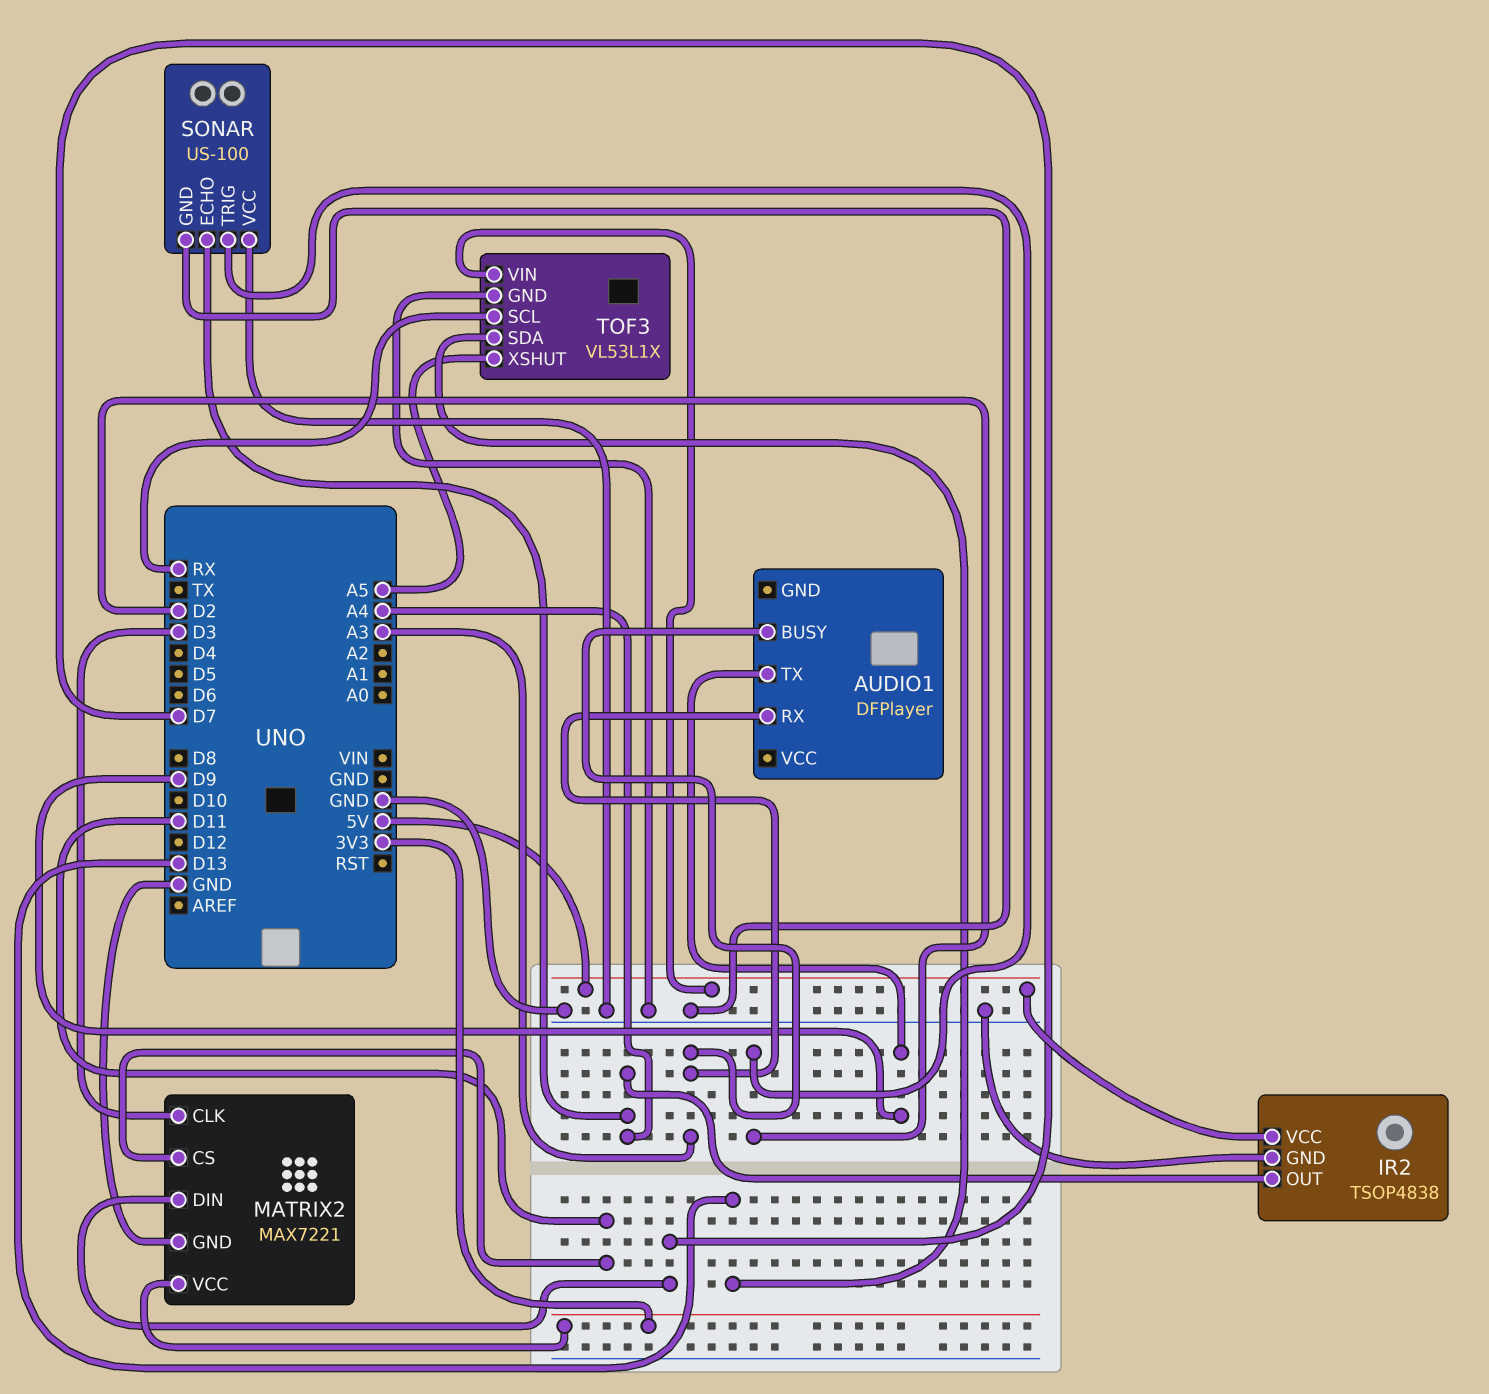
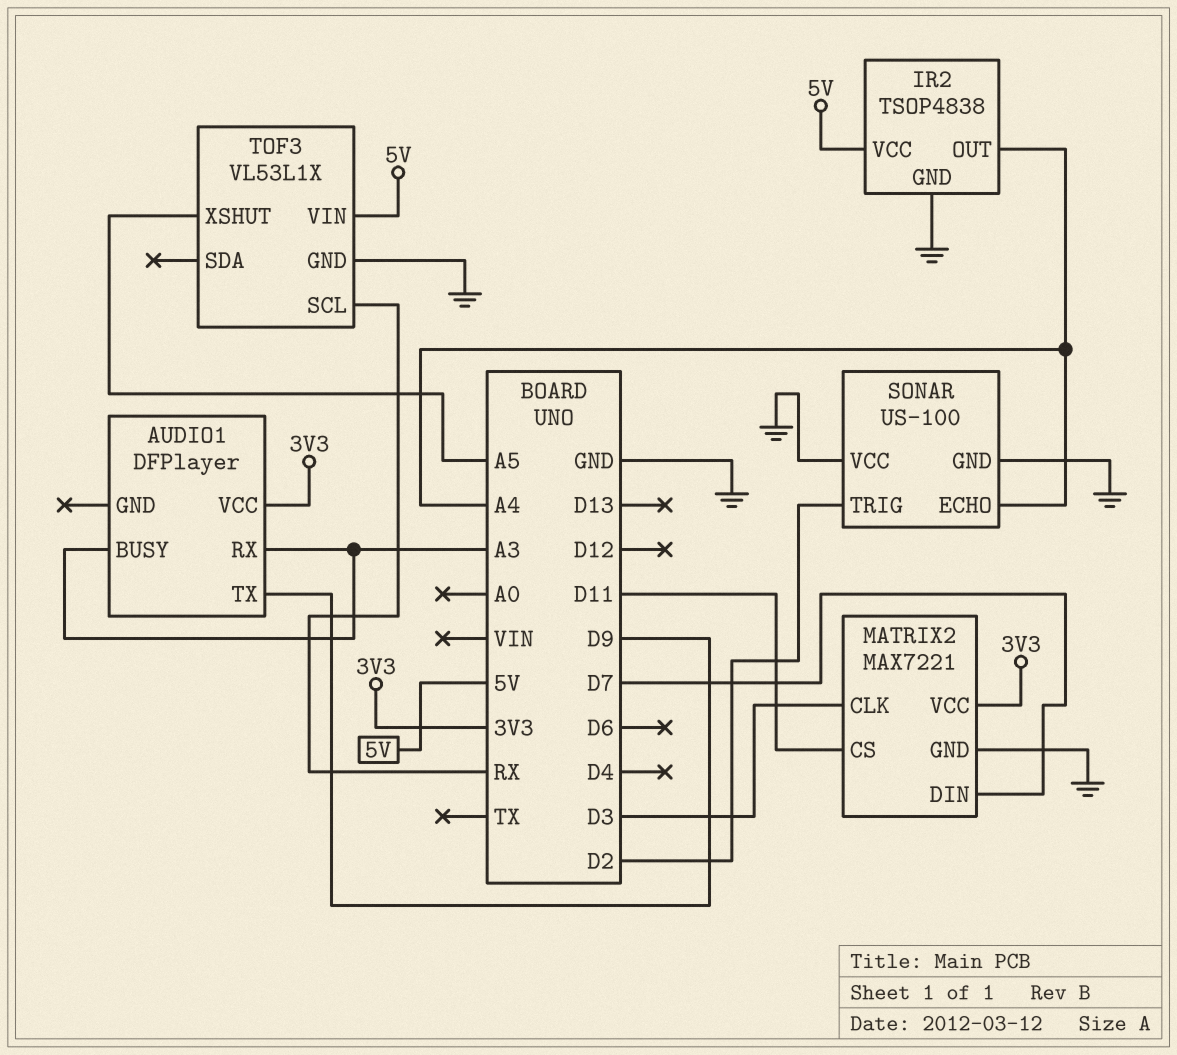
AUDIO1 pin VCC: none -> 3V3
TOF3 pin SDA: D13 -> none

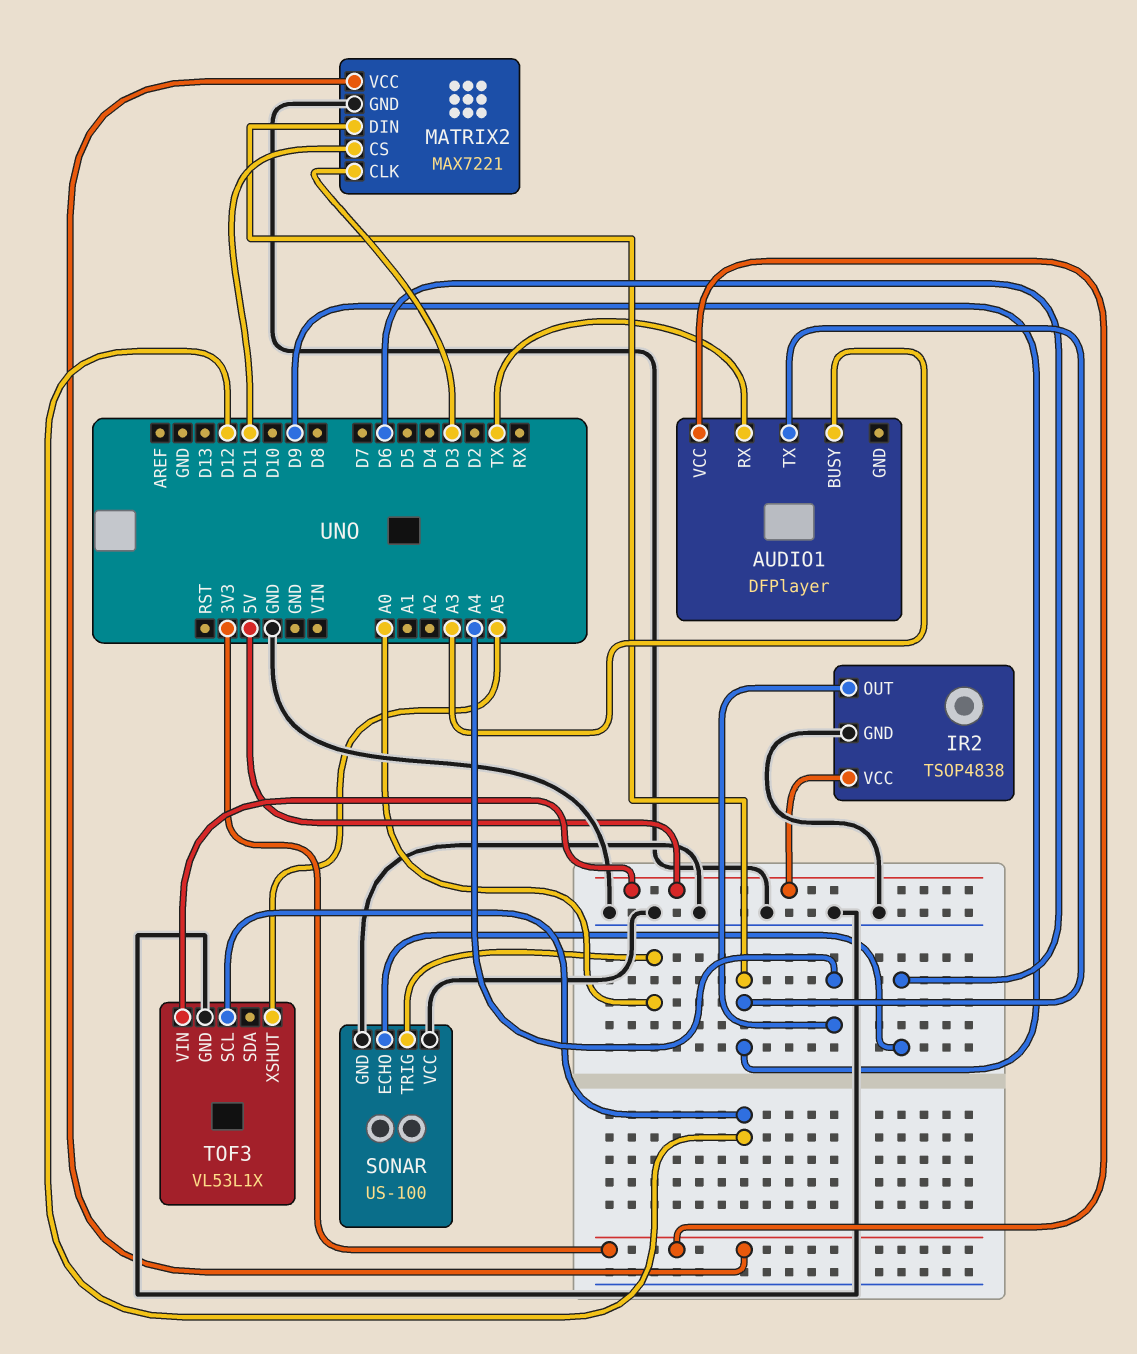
AUDIO1 pin RX: A3 -> TX
MATRIX2 pin DIN: D7 -> D9
SONAR pin ECHO: A4 -> D6
SONAR pin TRIG: D2 -> A0
TOF3 pin SCL: RX -> D12

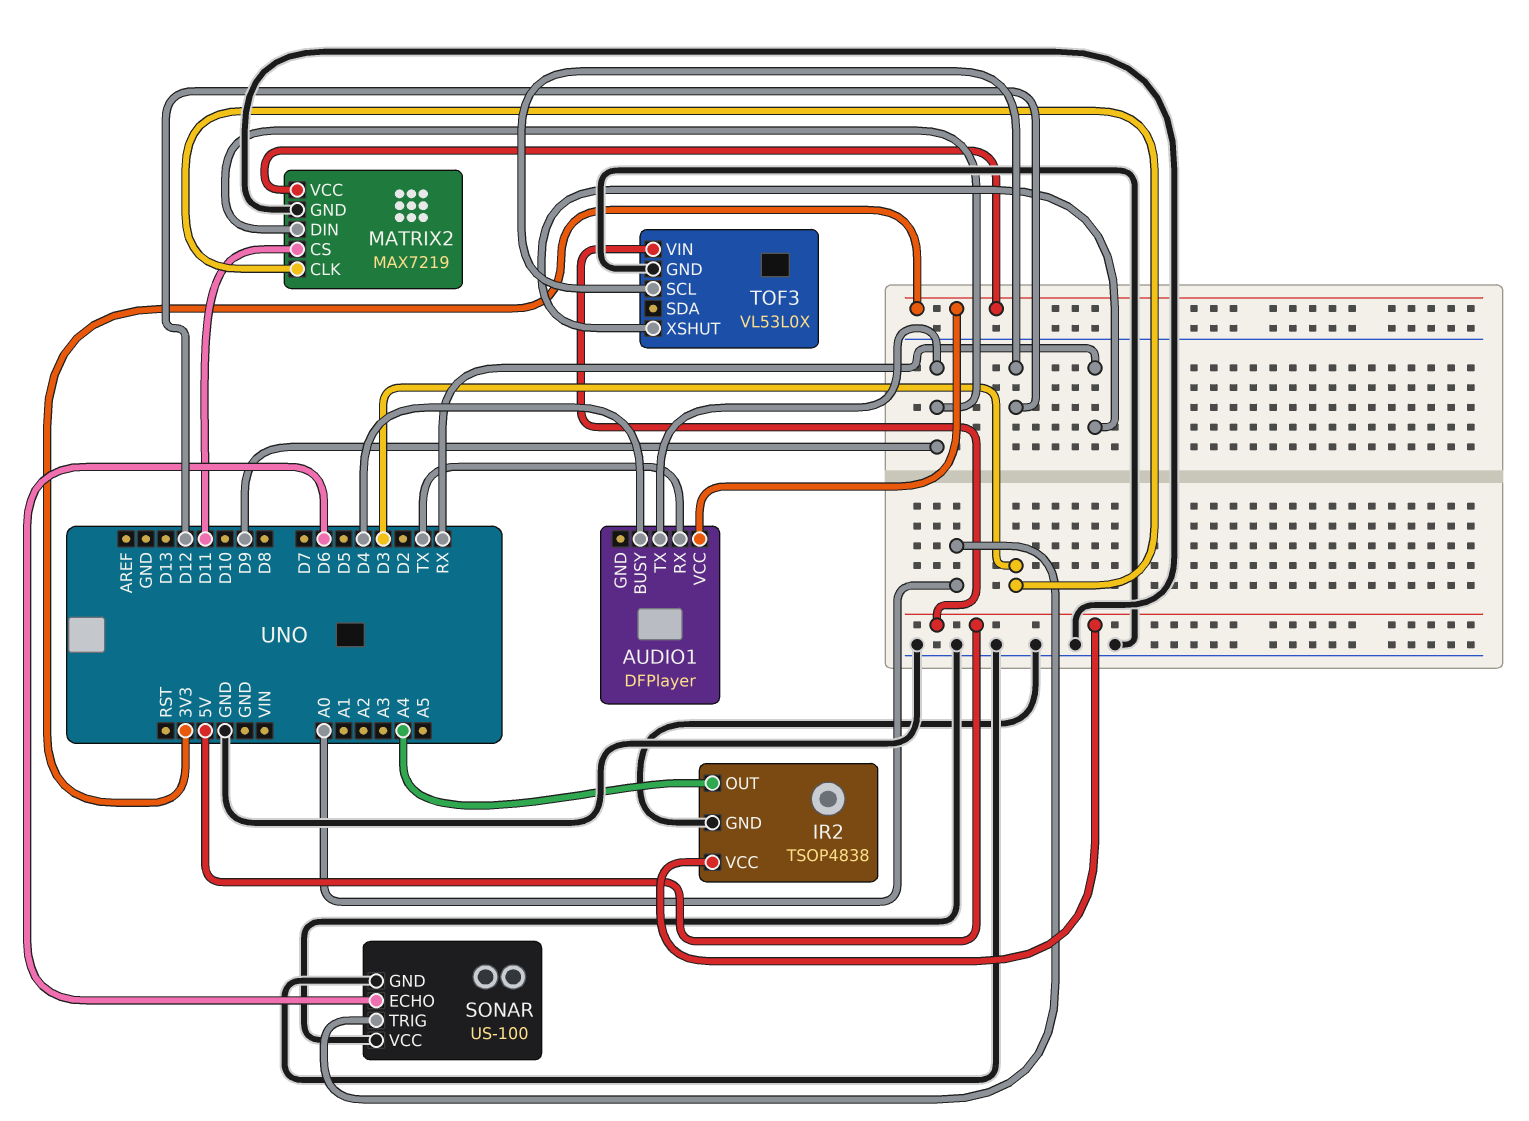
AUDIO1 pin BUSY: A3 -> D4
MATRIX2: MAX7221 -> MAX7219
TOF3: VL53L1X -> VL53L0X
TOF3 pin XSHUT: A5 -> RX

